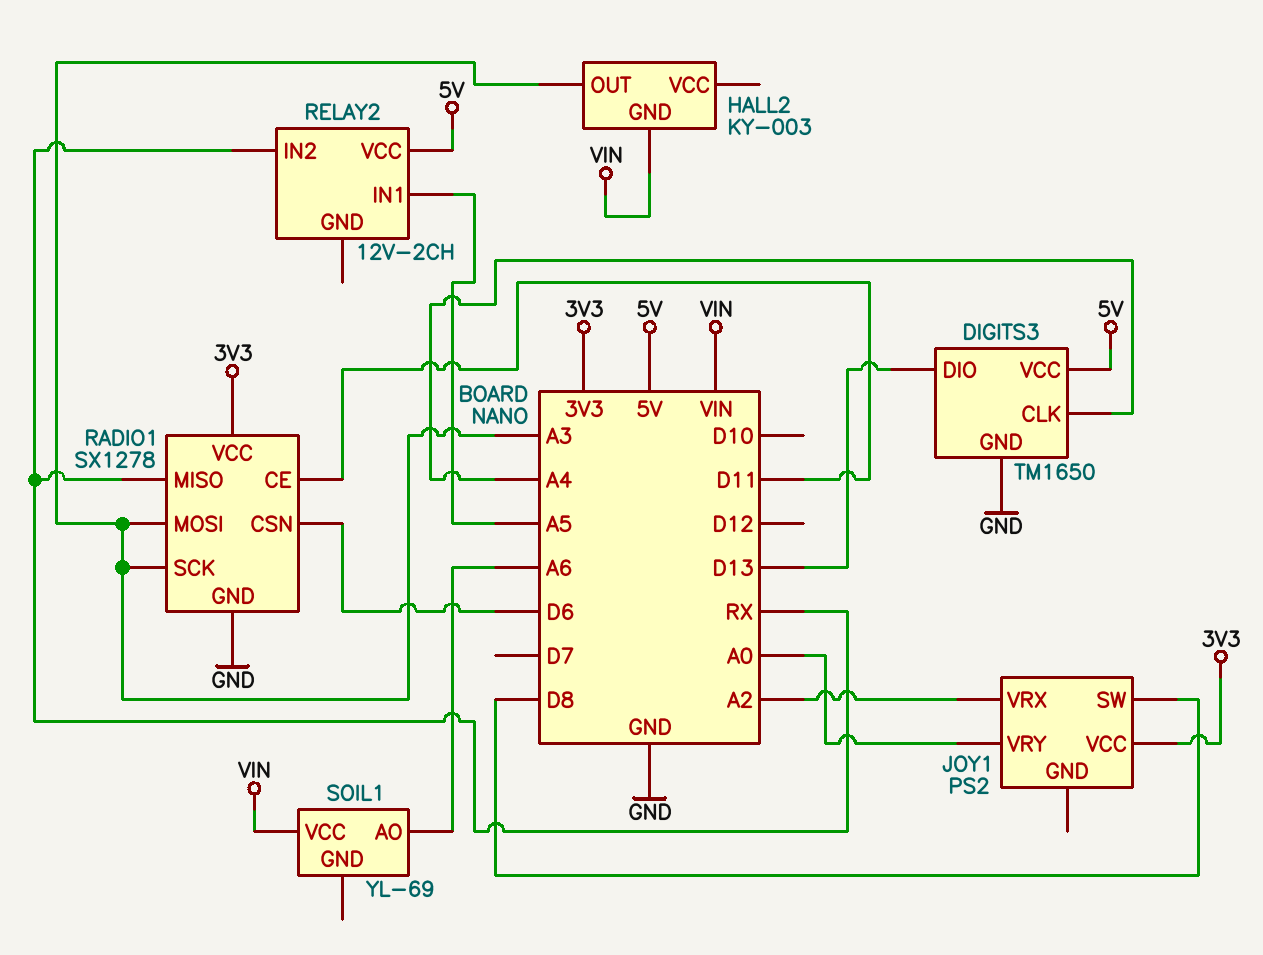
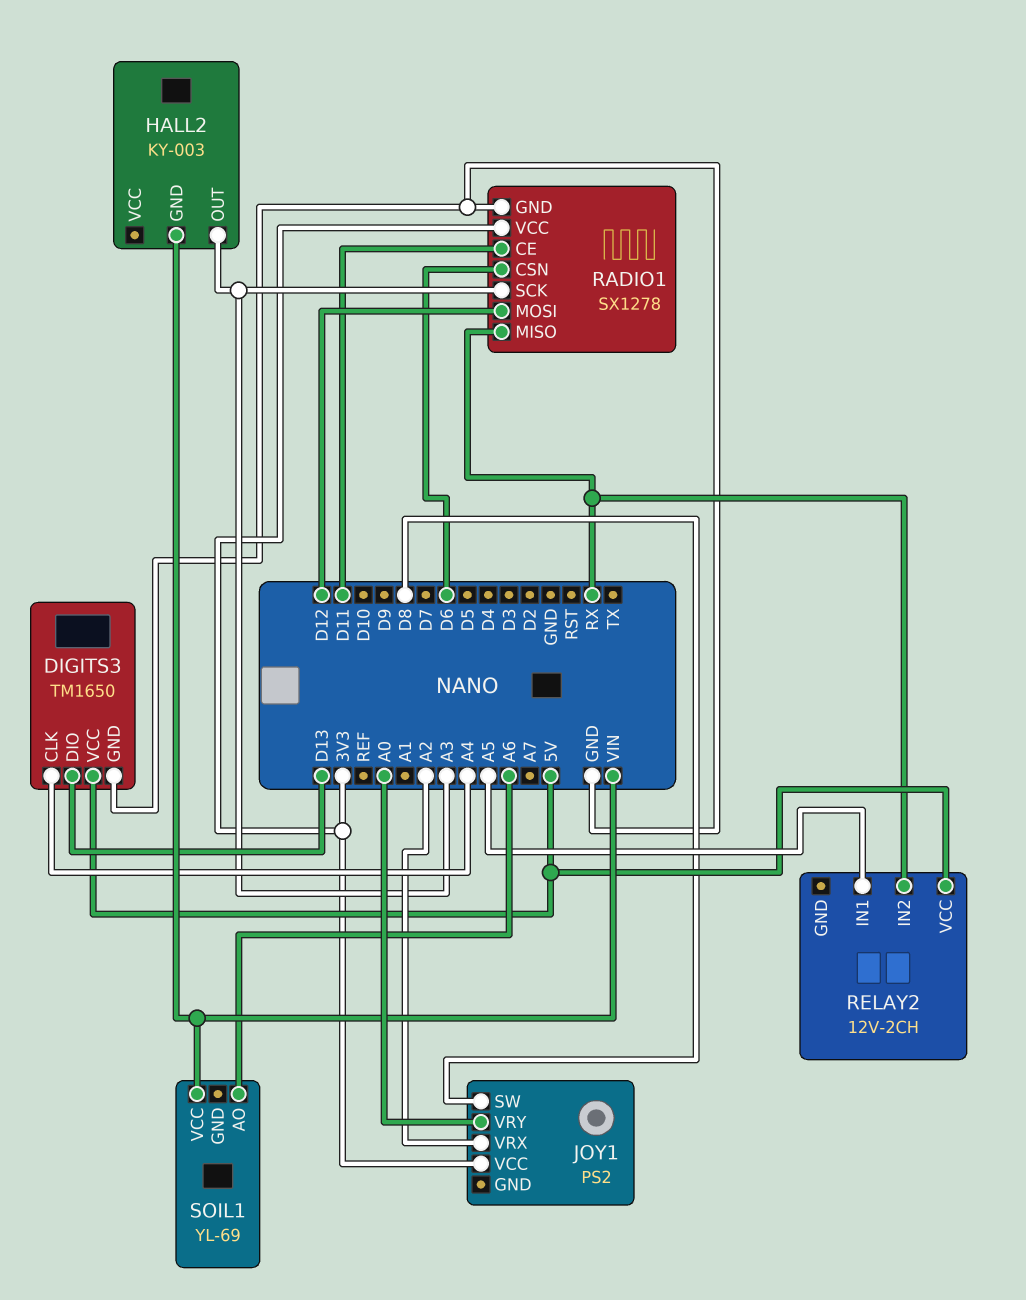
RADIO1 pin MOSI: A3 -> D12

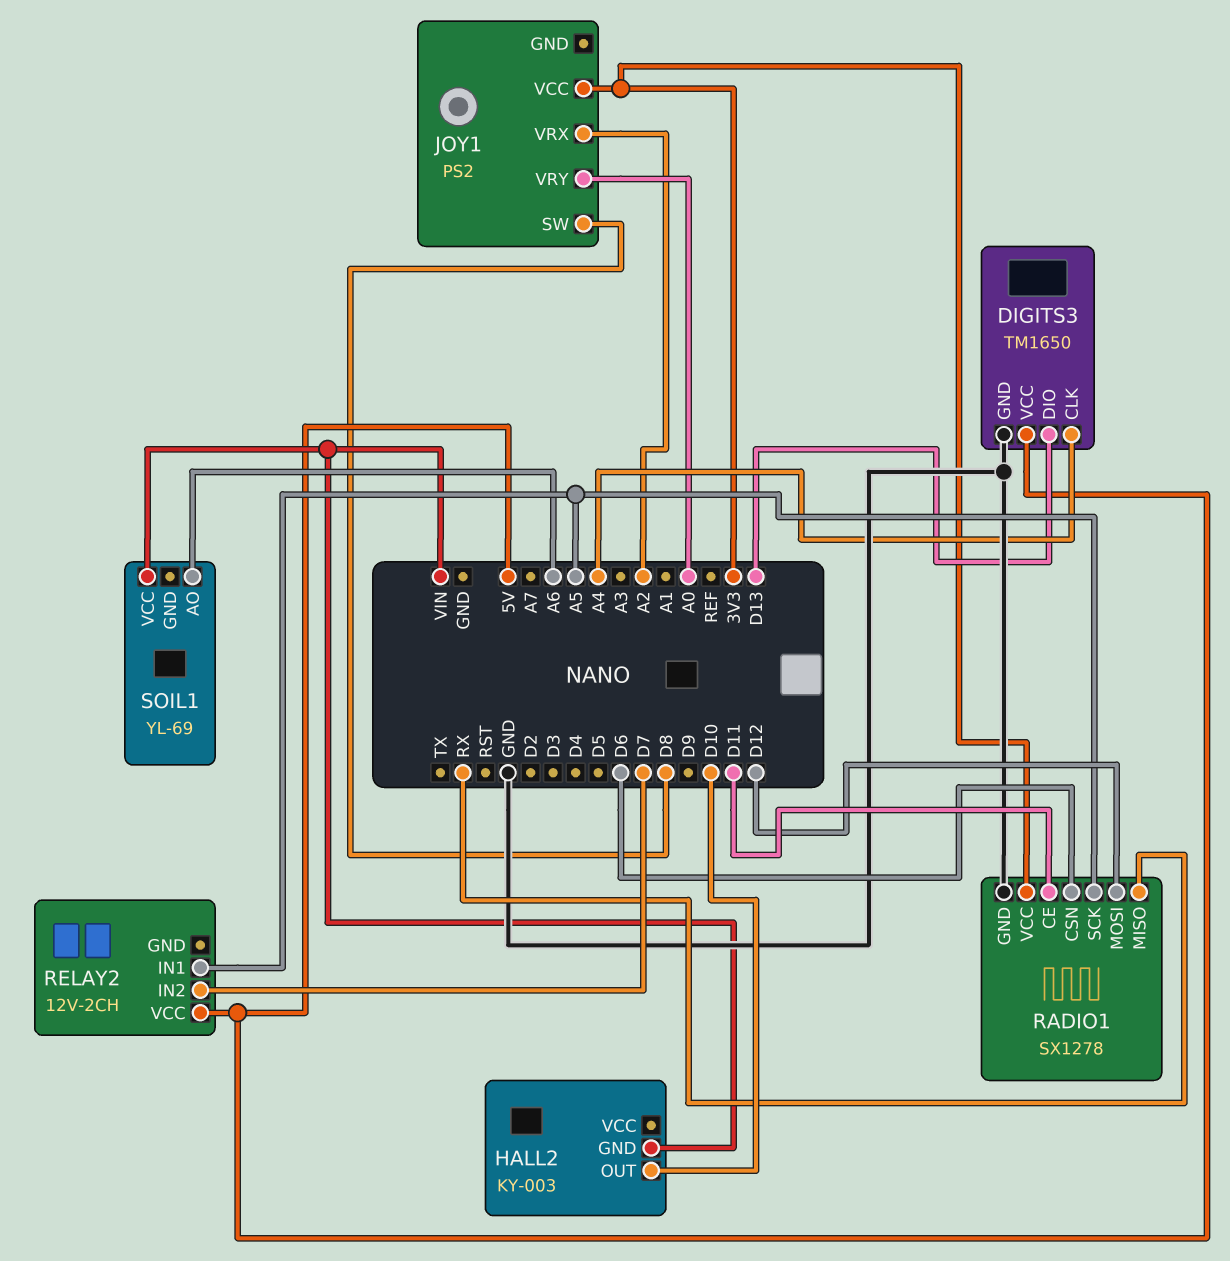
HALL2 pin OUT: A3 -> D10
RADIO1 pin SCK: A3 -> A5
RELAY2 pin IN2: RX -> D7

